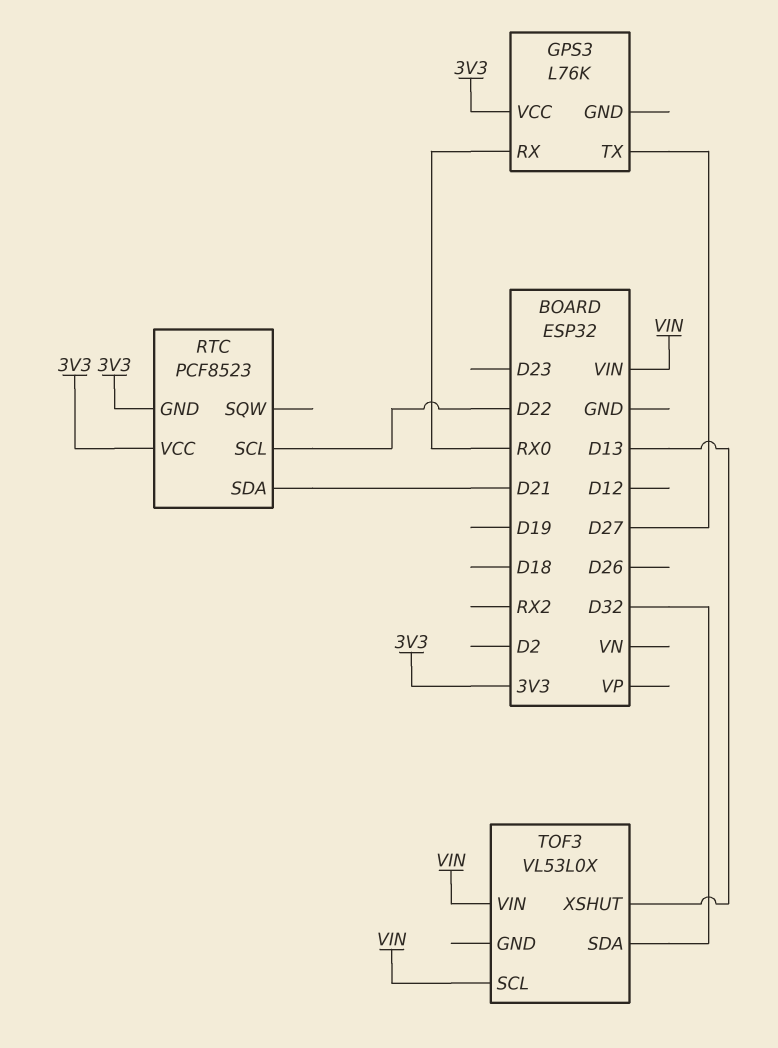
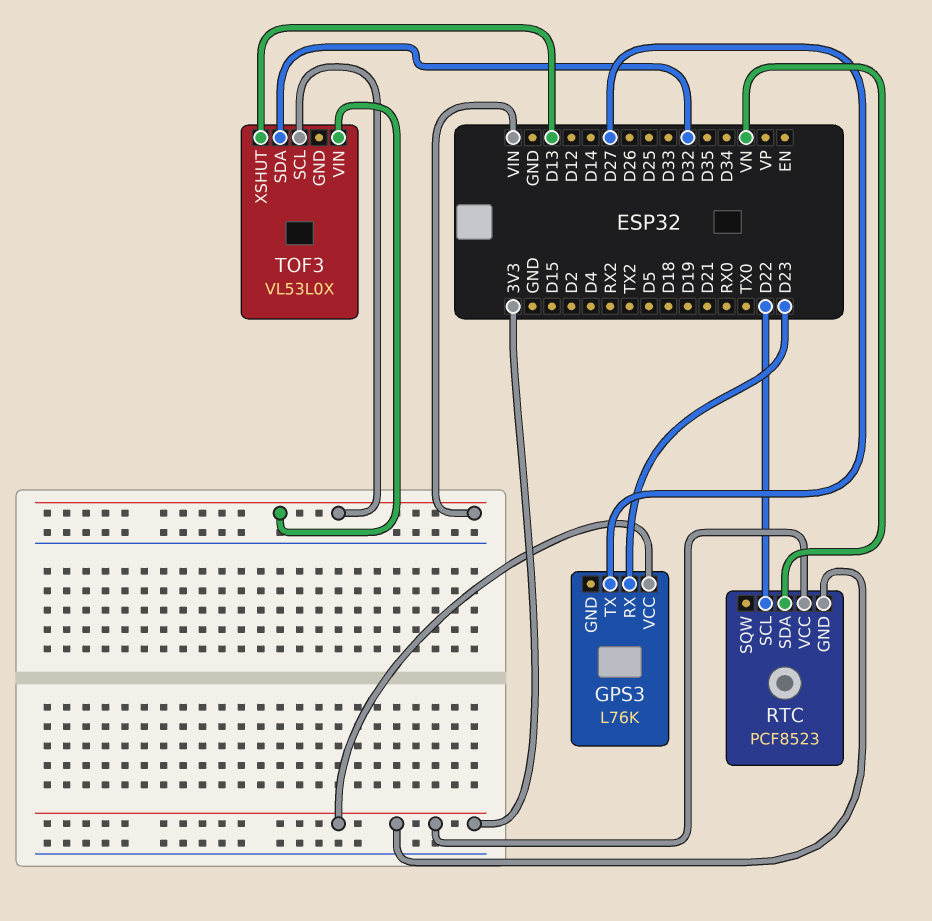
GPS3 pin RX: RX0 -> D23
RTC pin SDA: D21 -> VN

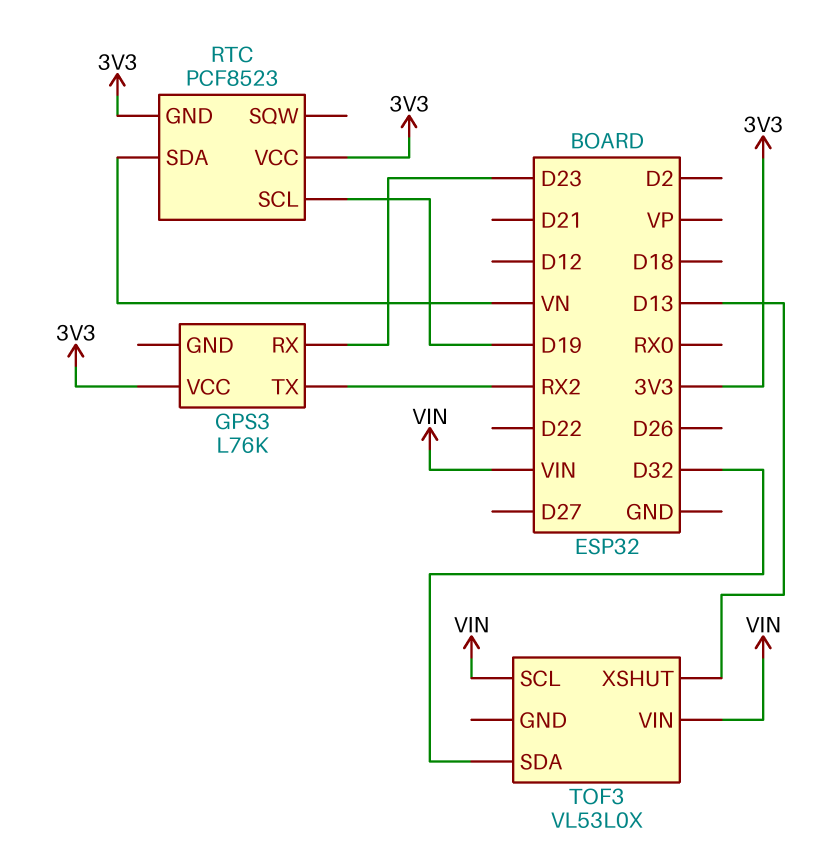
GPS3 pin TX: D27 -> RX2
RTC pin SCL: D22 -> D19

